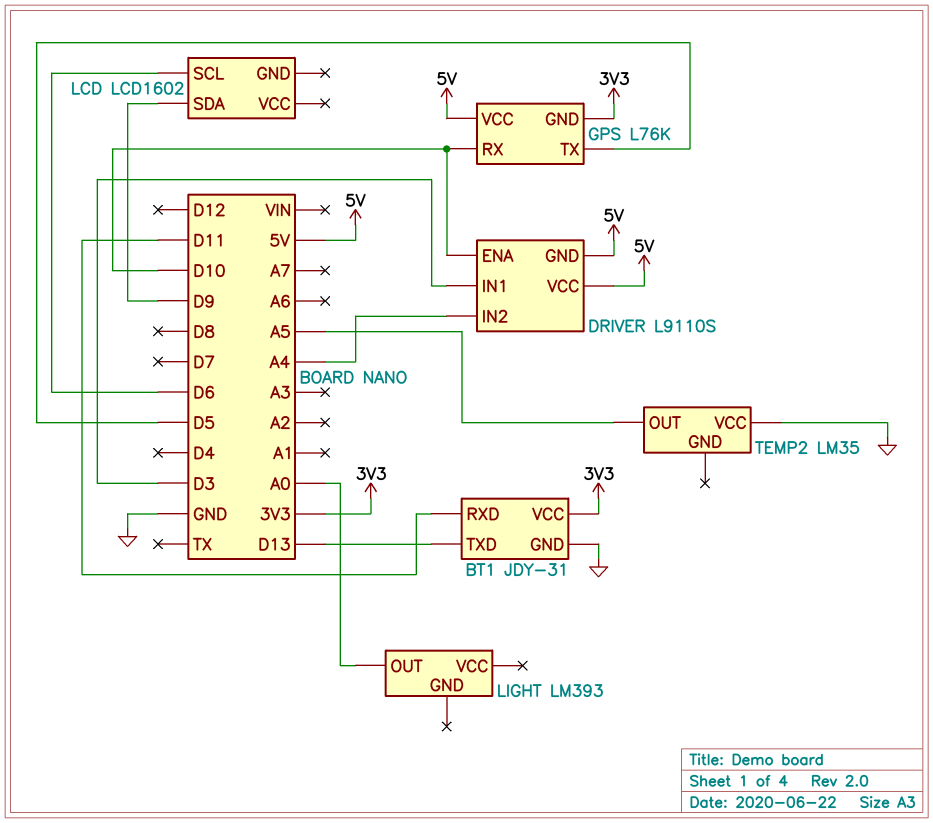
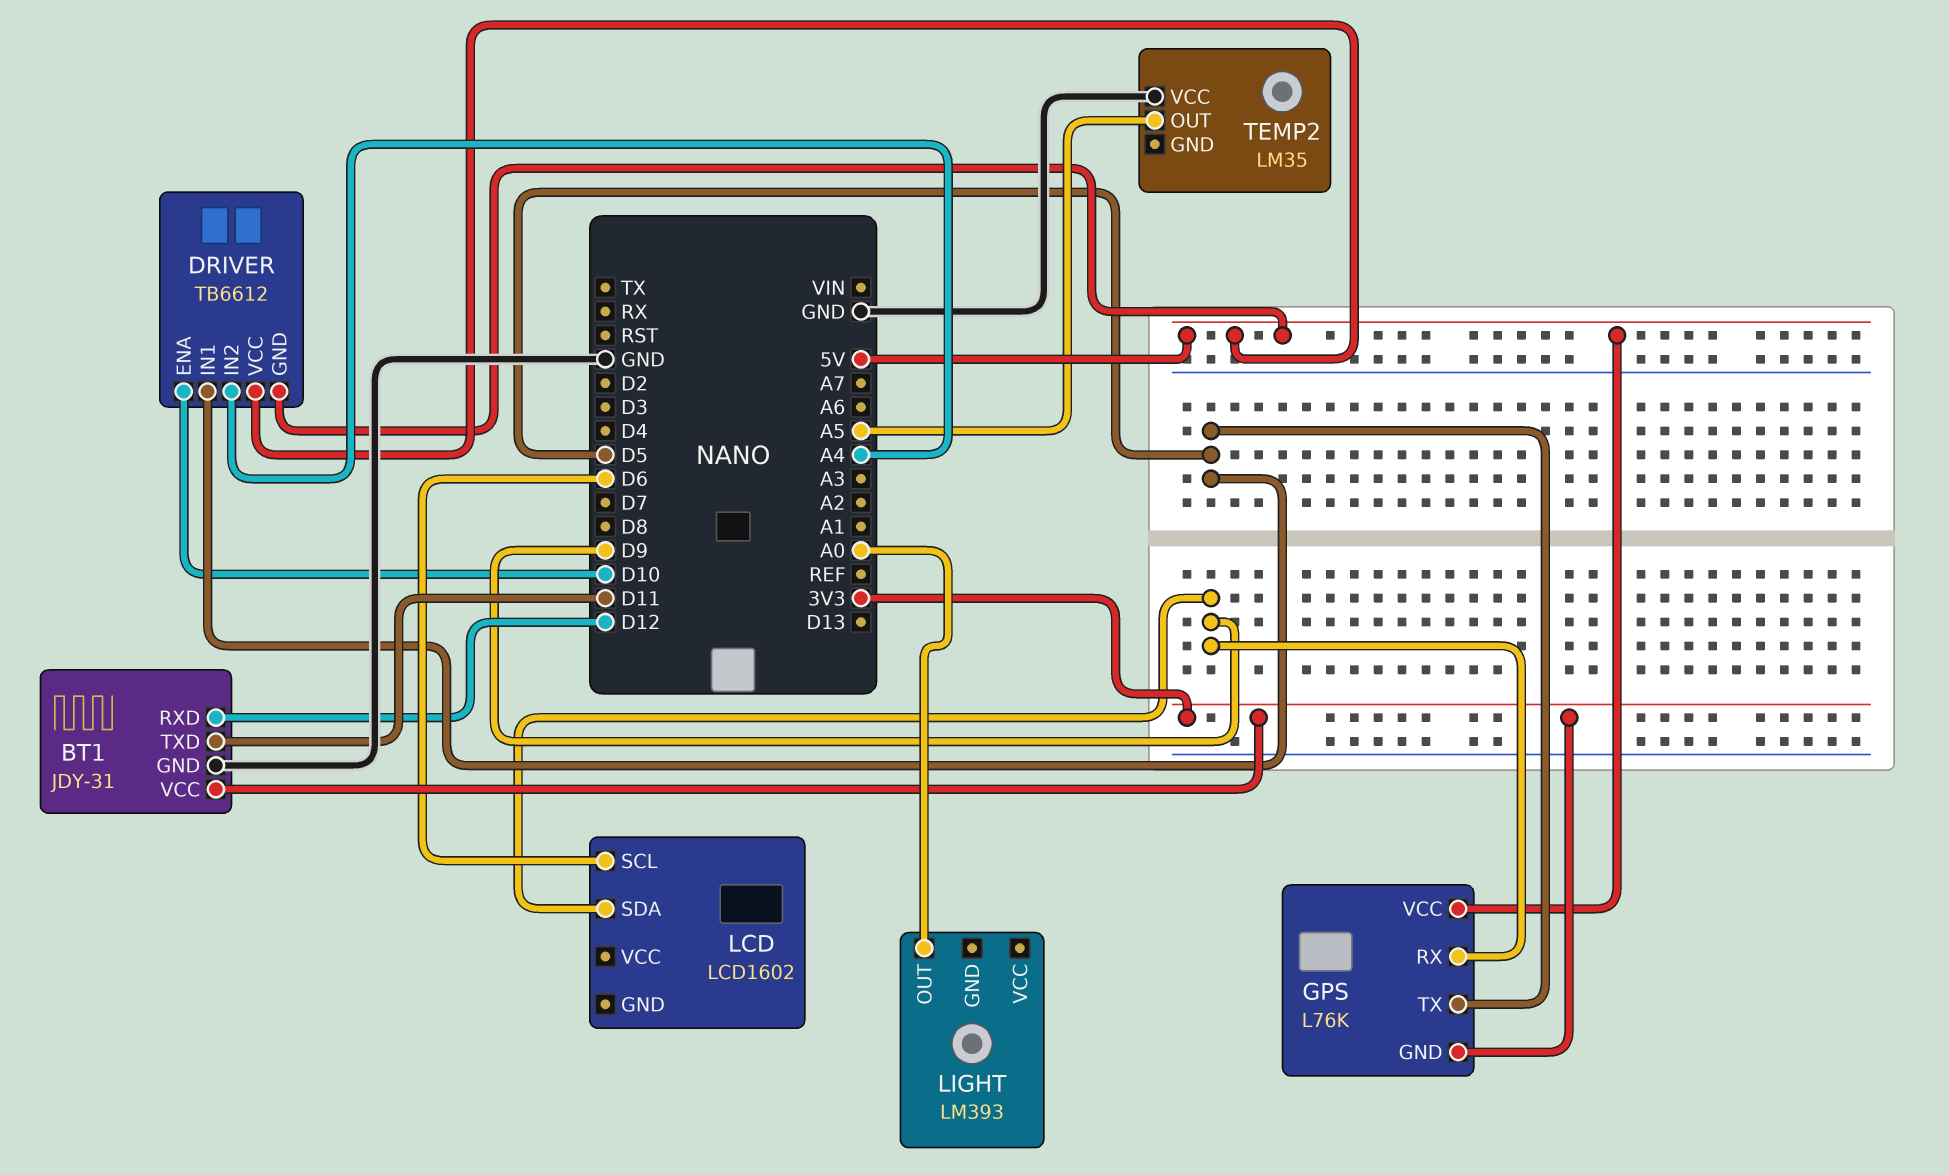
BT1 pin RXD: D11 -> D12
BT1 pin TXD: D13 -> D11
DRIVER: L9110S -> TB6612
DRIVER pin IN1: D3 -> D5
GPS pin RX: D10 -> D9

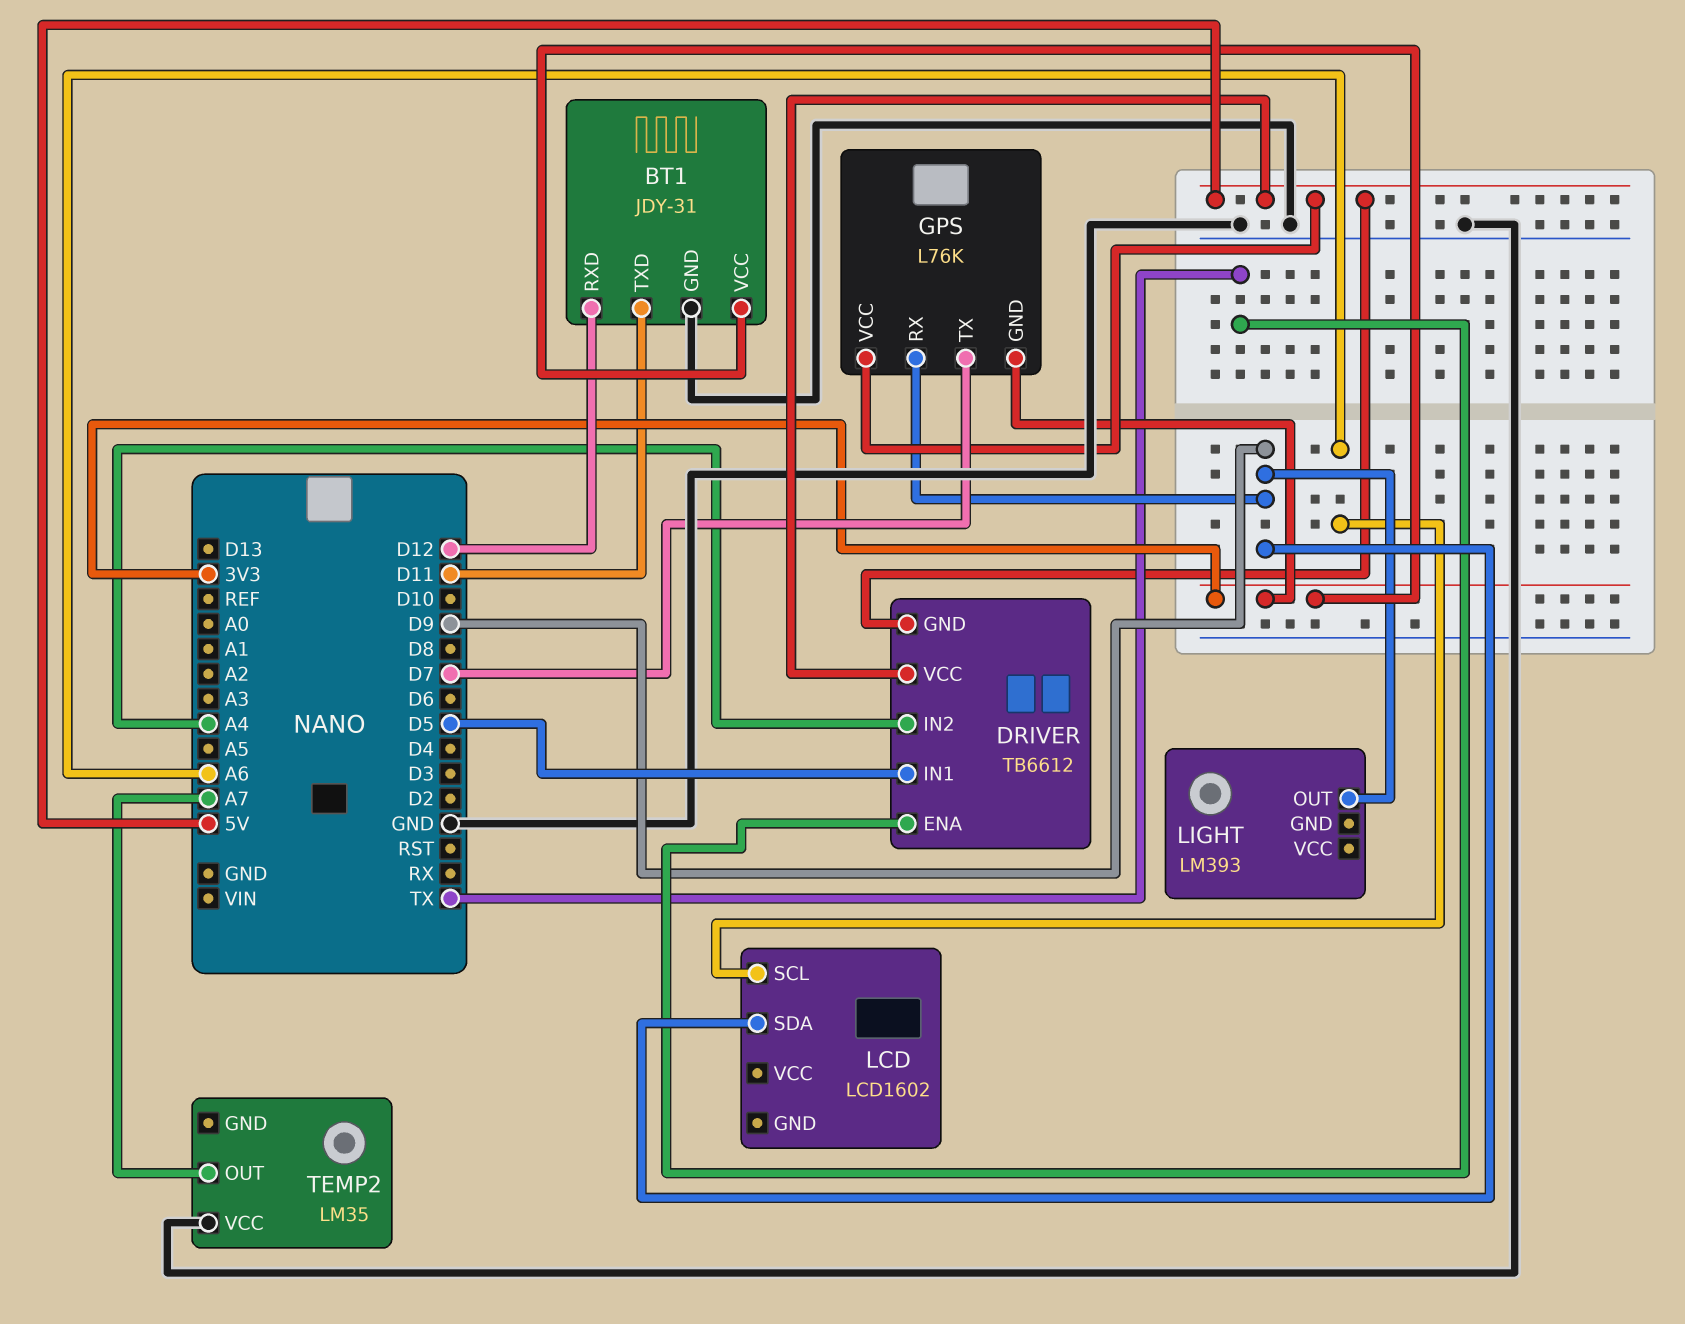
DRIVER pin ENA: D10 -> TX
GPS pin TX: D5 -> D7
LCD pin SCL: D6 -> A6
LIGHT pin OUT: A0 -> D9
TEMP2 pin OUT: A5 -> A7

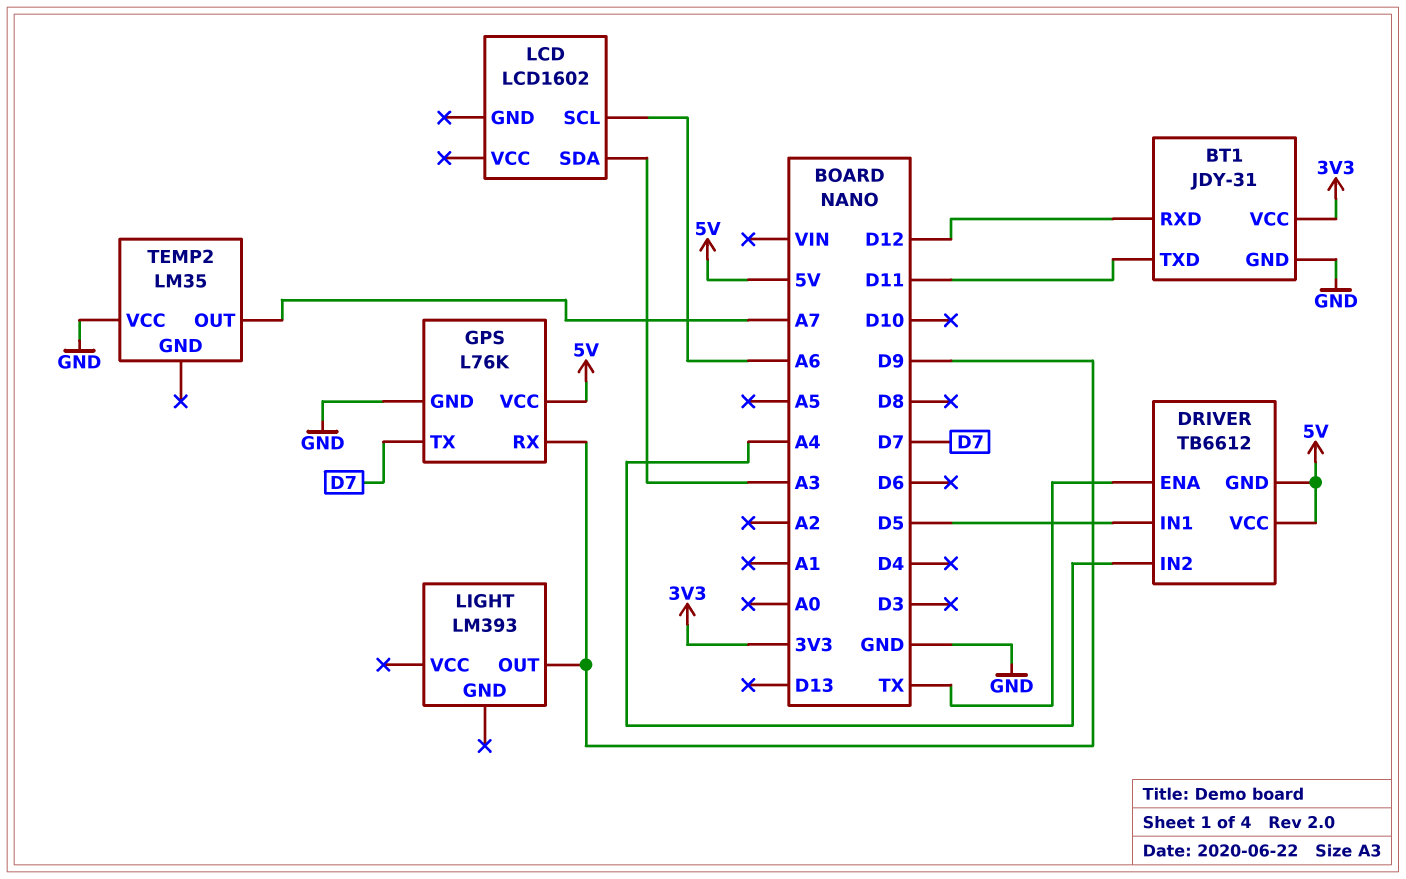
GPS pin GND: 3V3 -> GND
LCD pin SDA: D9 -> A3

